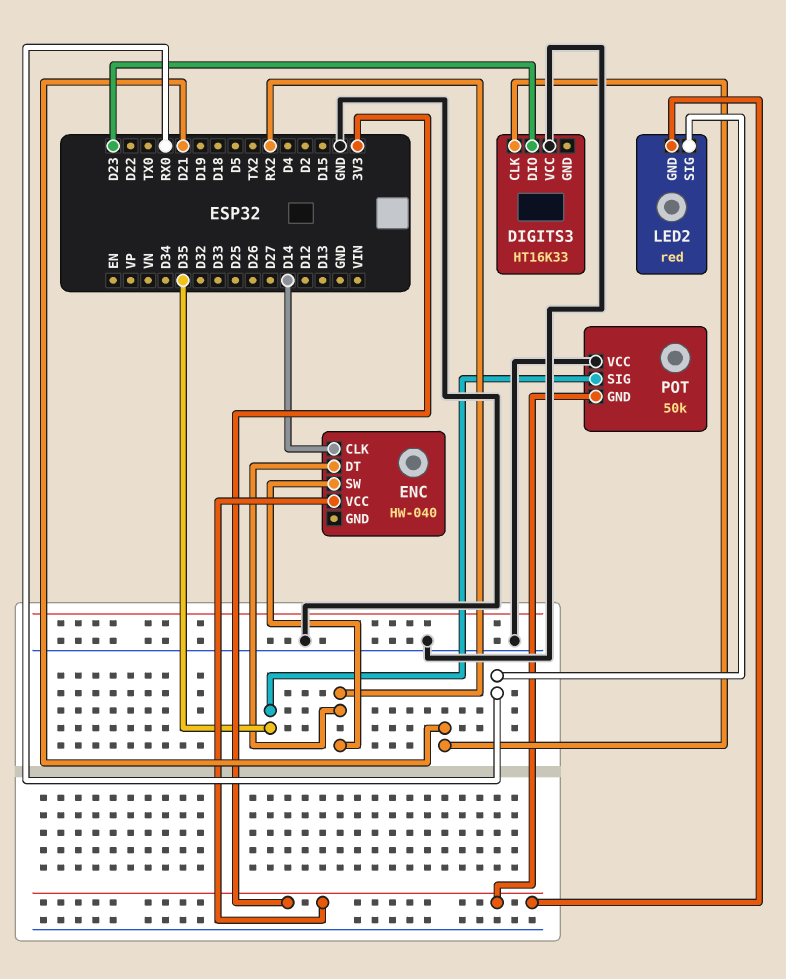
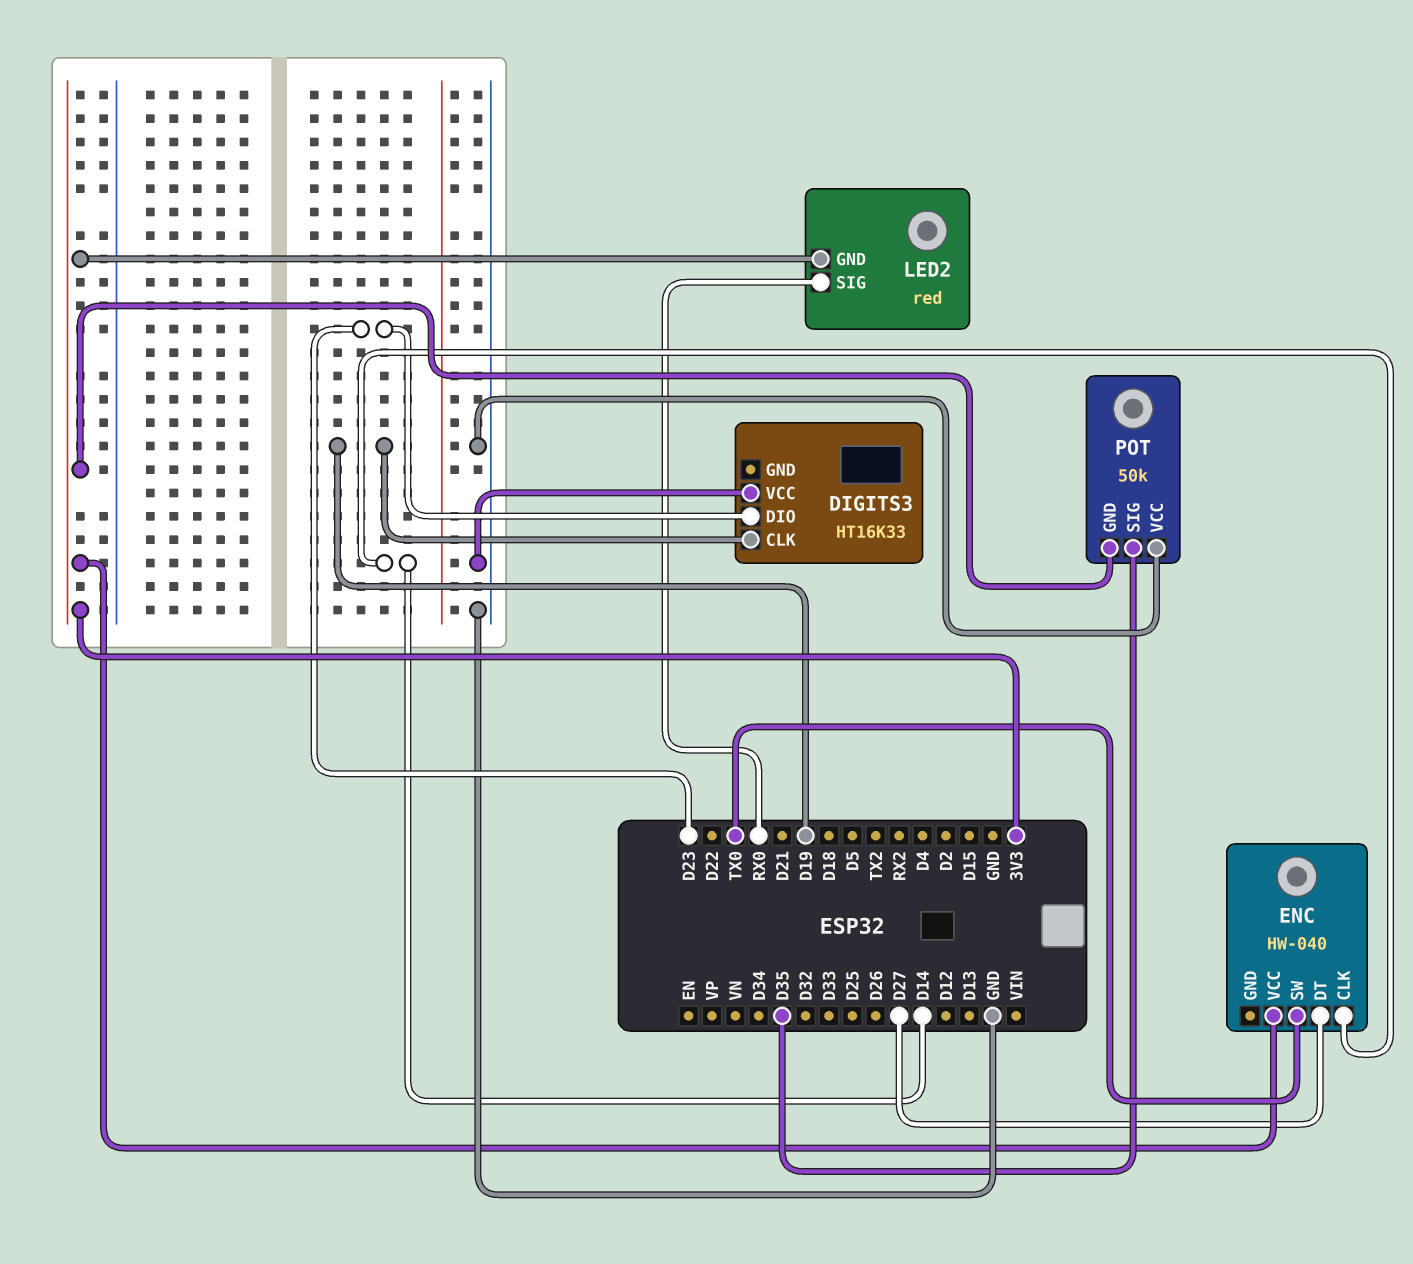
DIGITS3 pin CLK: D21 -> D19
ENC pin DT: RX2 -> D27
ENC pin SW: RX2 -> TX0

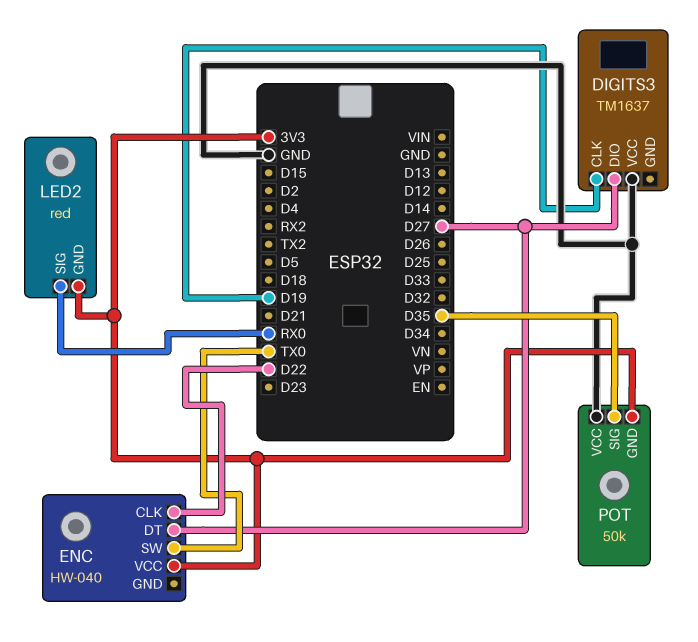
DIGITS3: HT16K33 -> TM1637
DIGITS3 pin DIO: D23 -> D27
ENC pin CLK: D14 -> D22

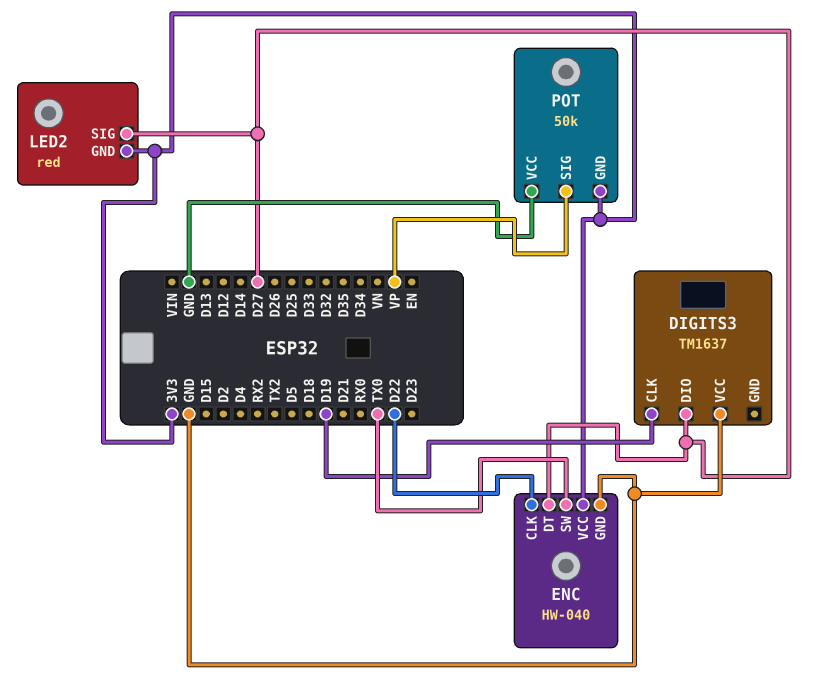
ENC pin GND: none -> GND
LED2 pin SIG: RX0 -> D27
POT pin SIG: D35 -> VP

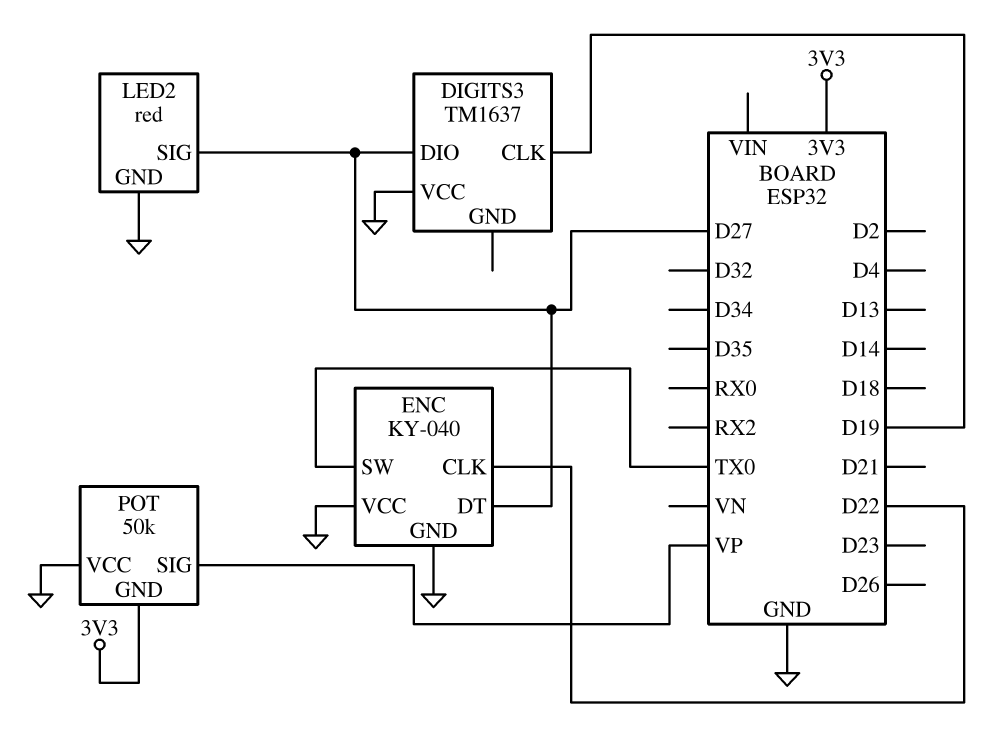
ENC: HW-040 -> KY-040
ENC pin VCC: 3V3 -> GND
LED2 pin GND: 3V3 -> GND

